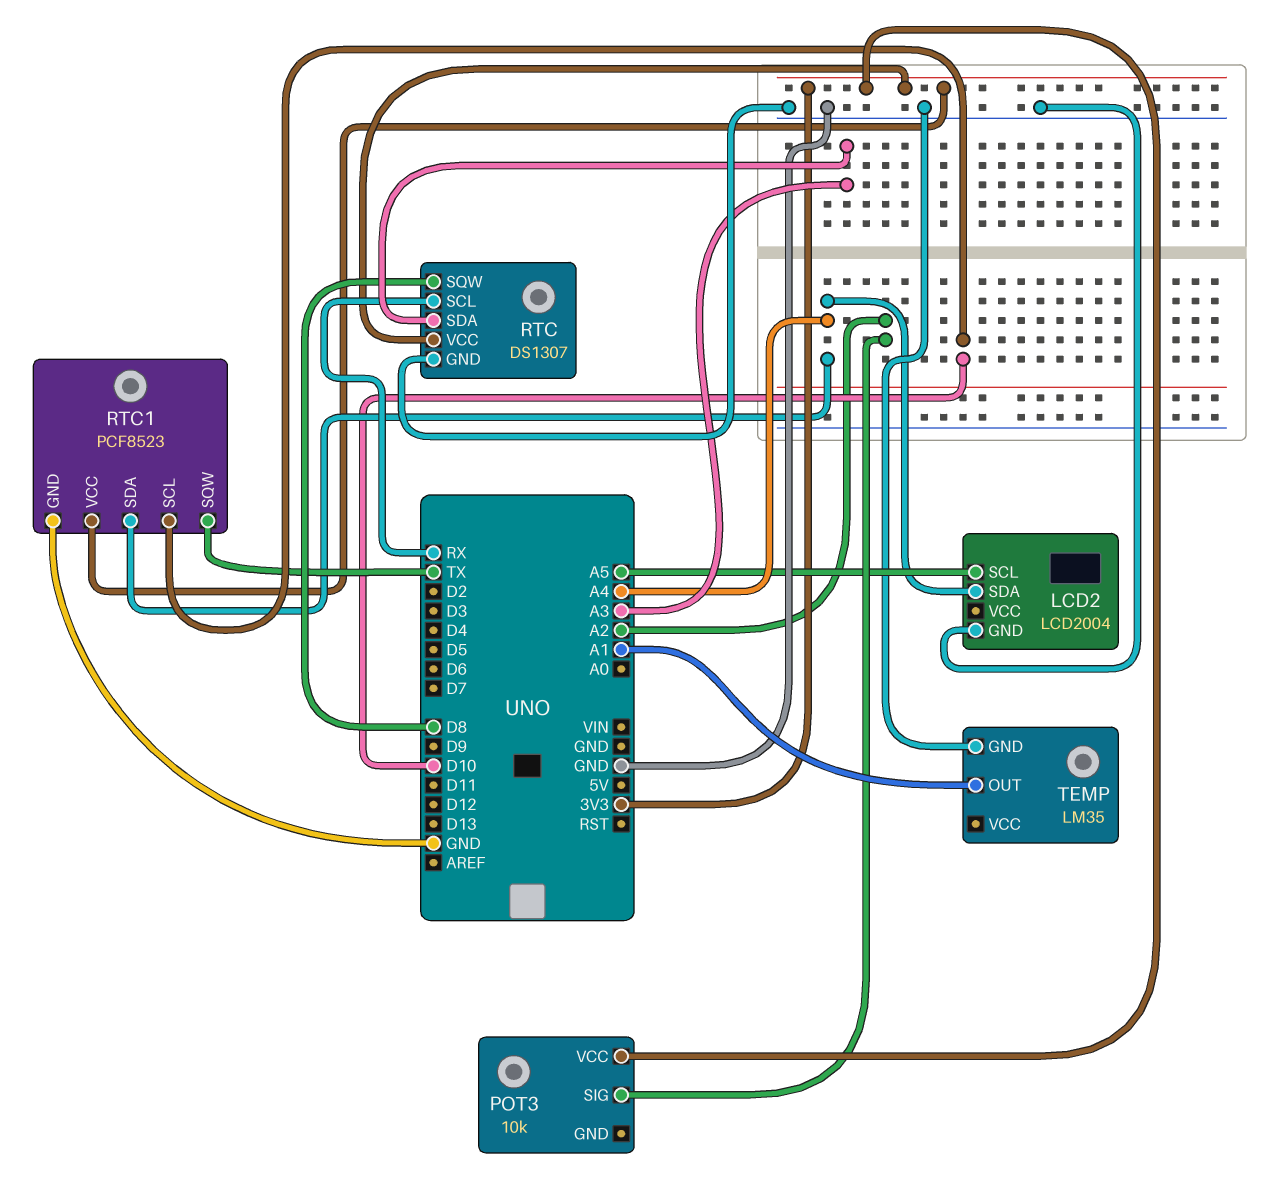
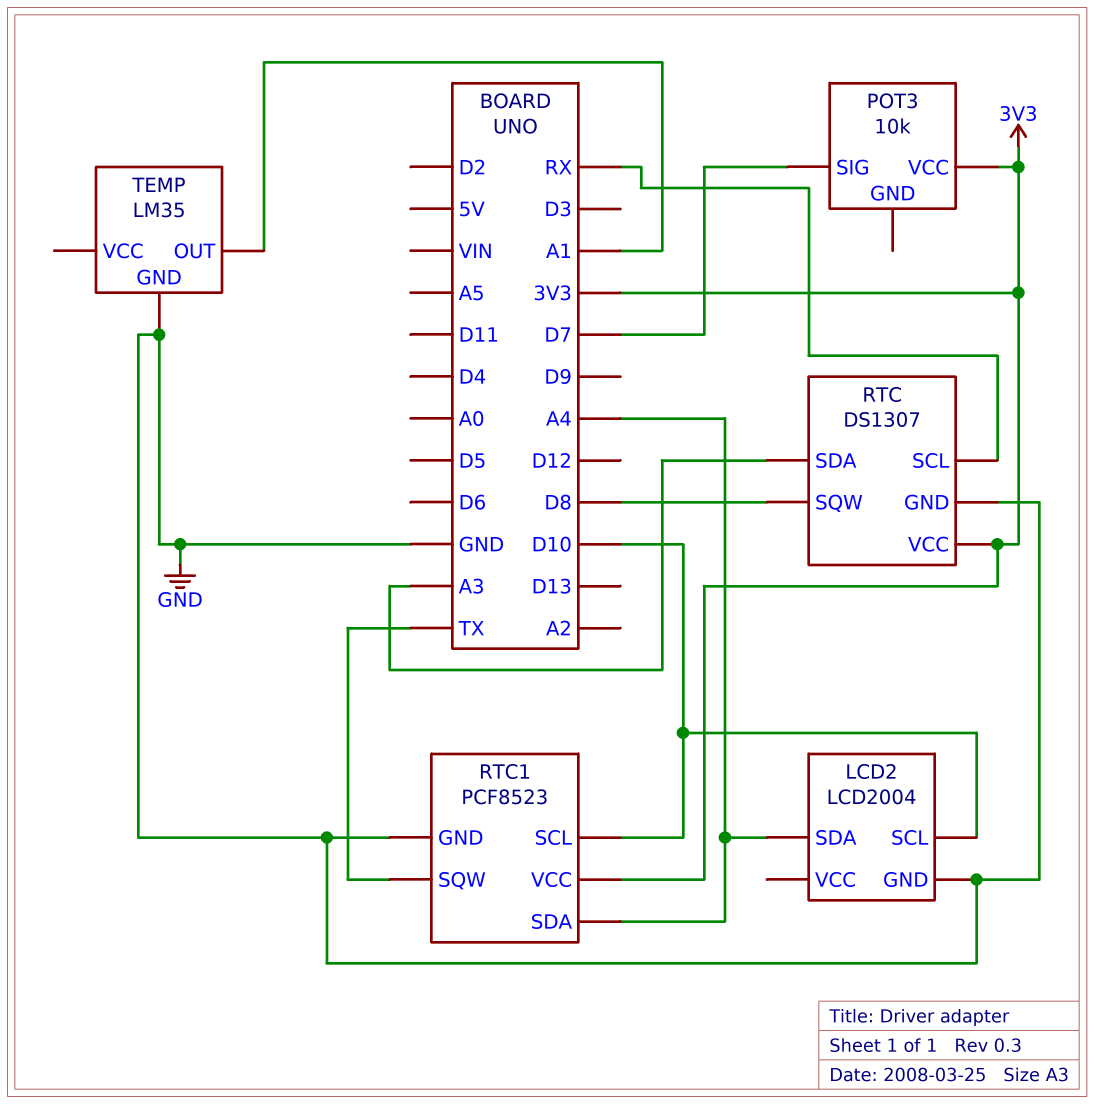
LCD2 pin SCL: A5 -> D10
POT3 pin SIG: A2 -> D7

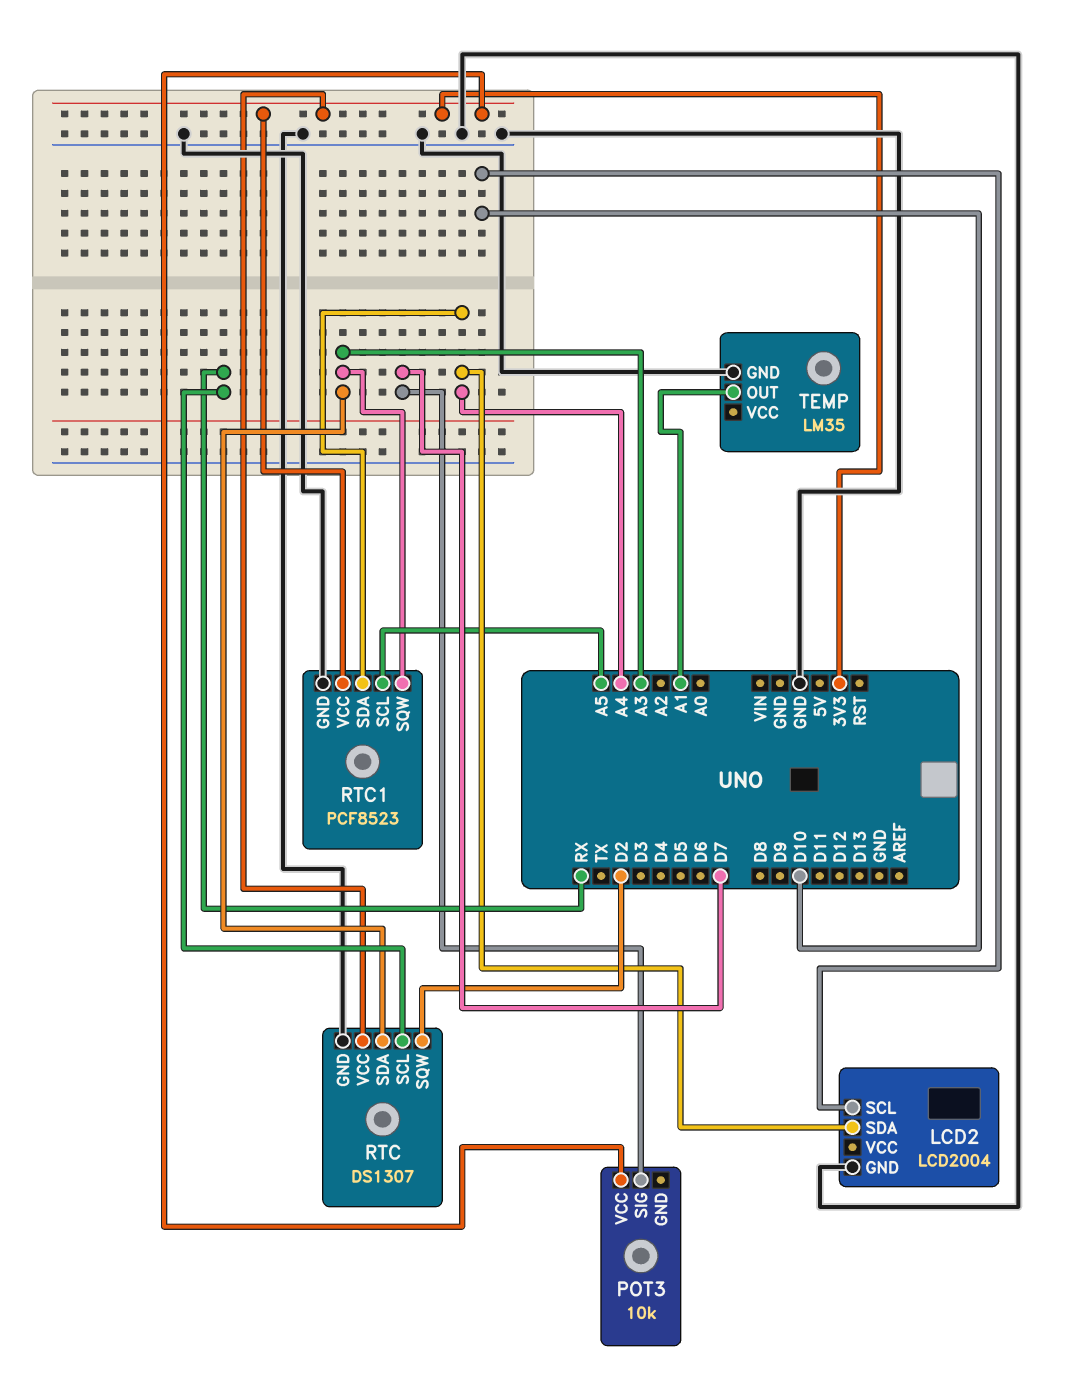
RTC pin SQW: D8 -> D2
RTC1 pin SCL: D10 -> A5
RTC1 pin SQW: TX -> A3

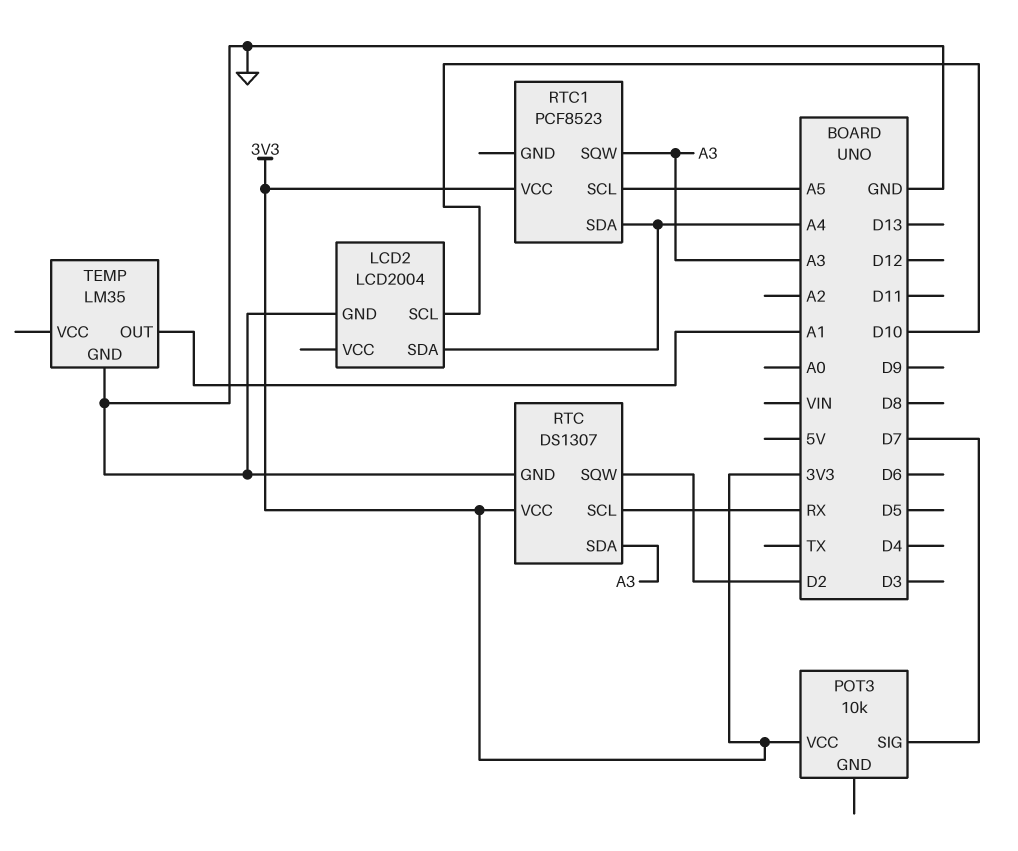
RTC1 pin GND: GND -> none

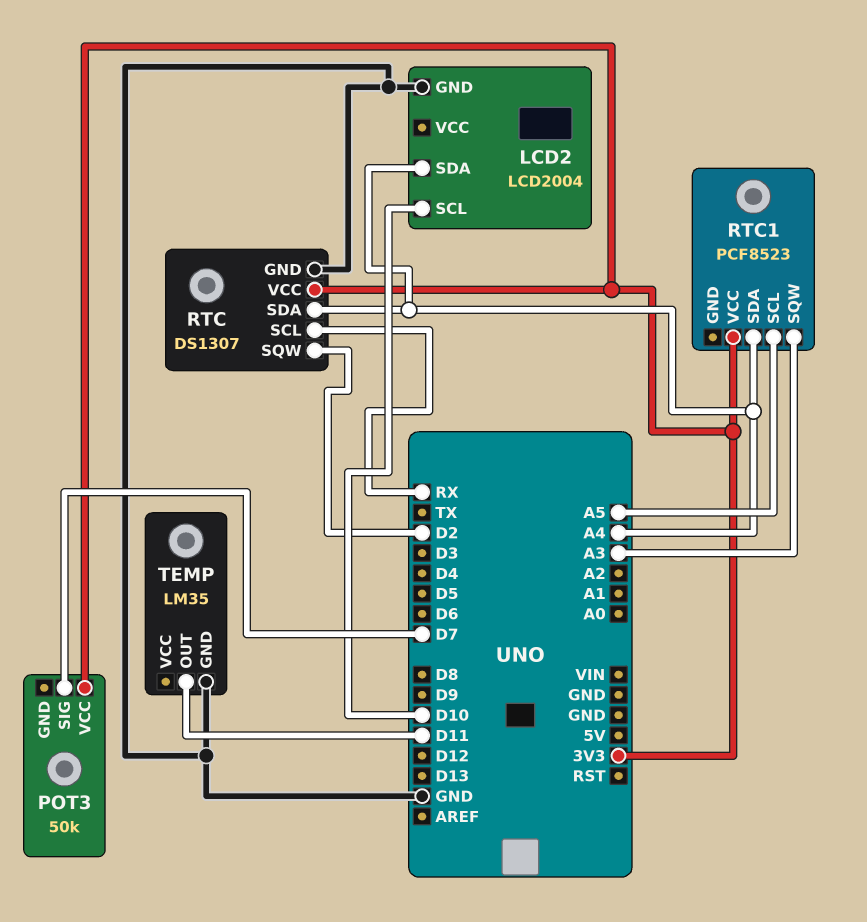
POT3: 10k -> 50k
RTC pin SDA: A3 -> A4
TEMP pin OUT: A1 -> D11

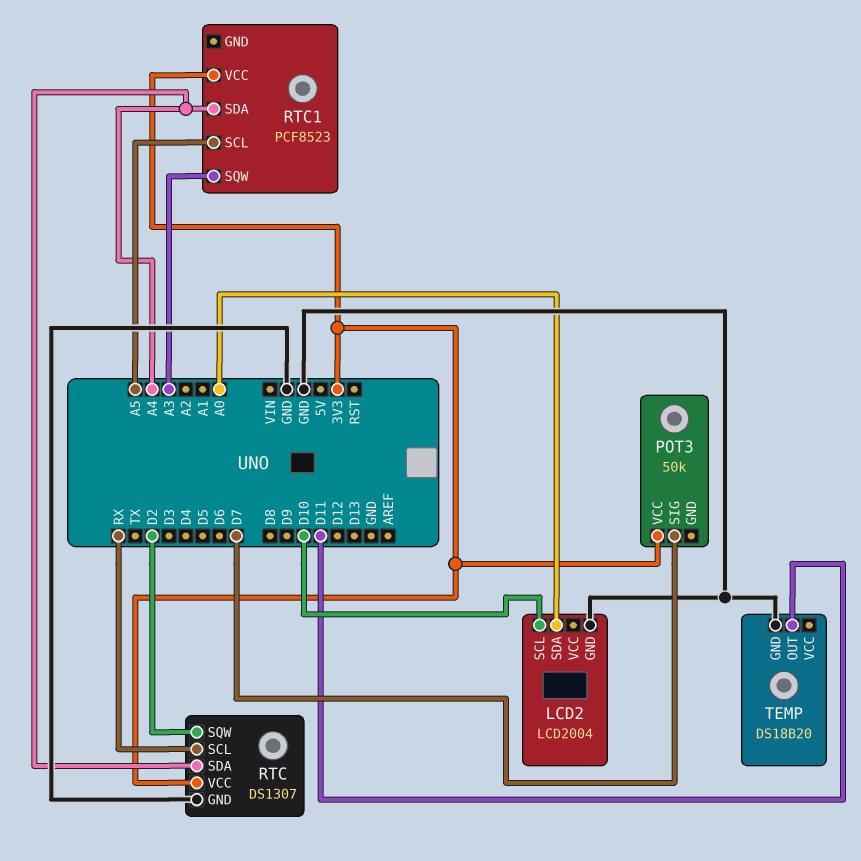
LCD2 pin SDA: A4 -> A0
TEMP: LM35 -> DS18B20

